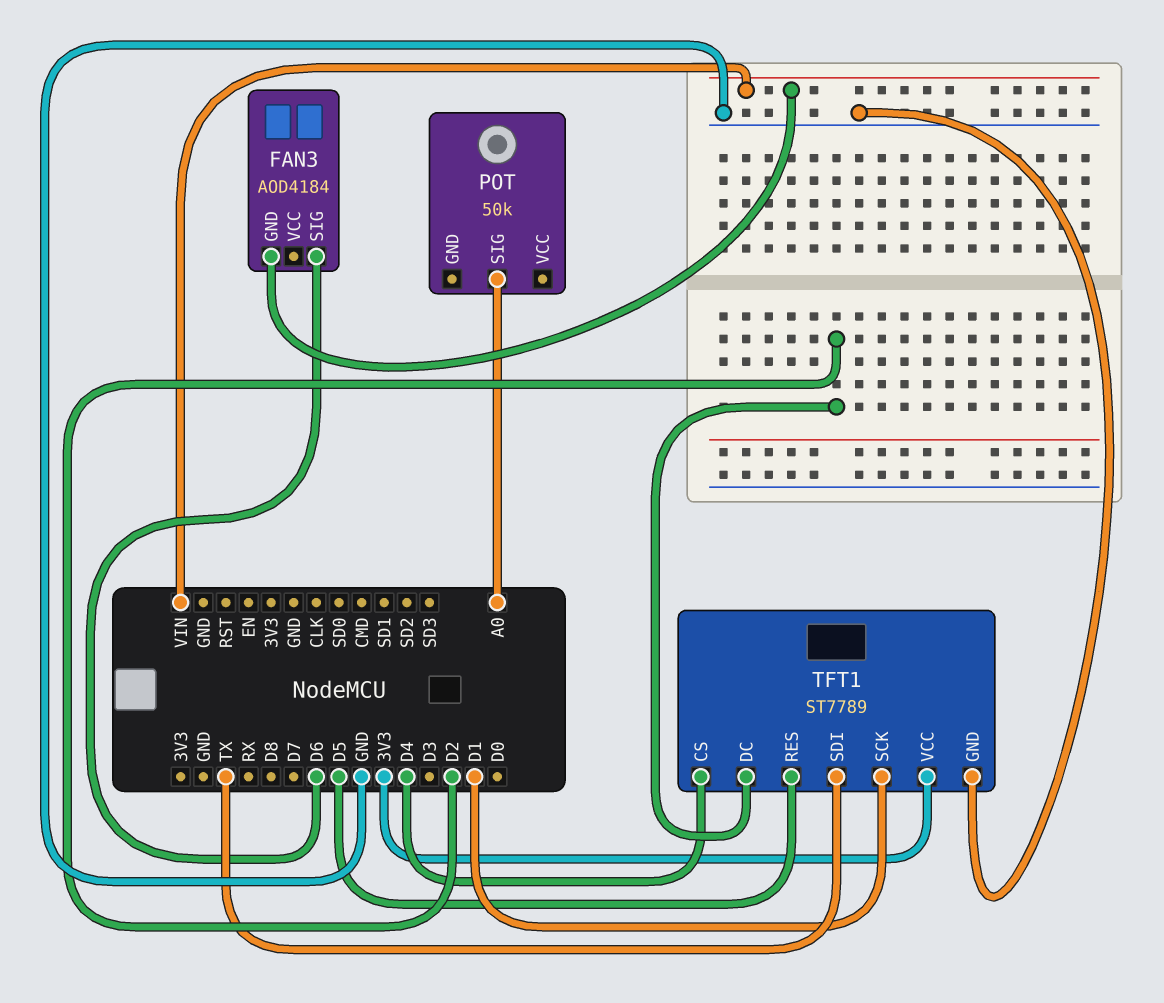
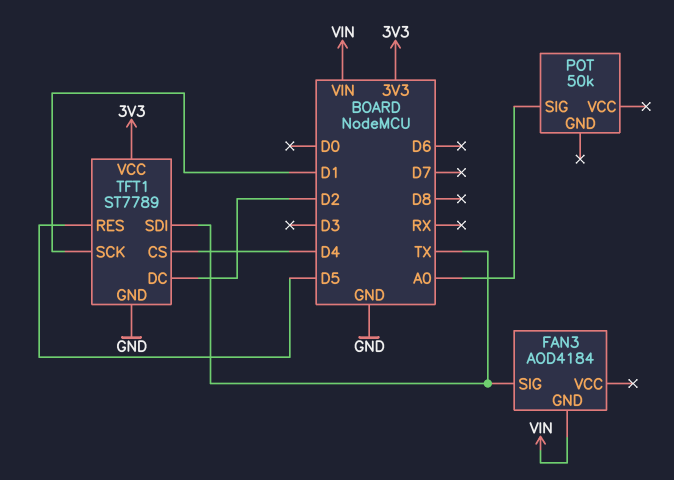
FAN3 pin SIG: D6 -> TX

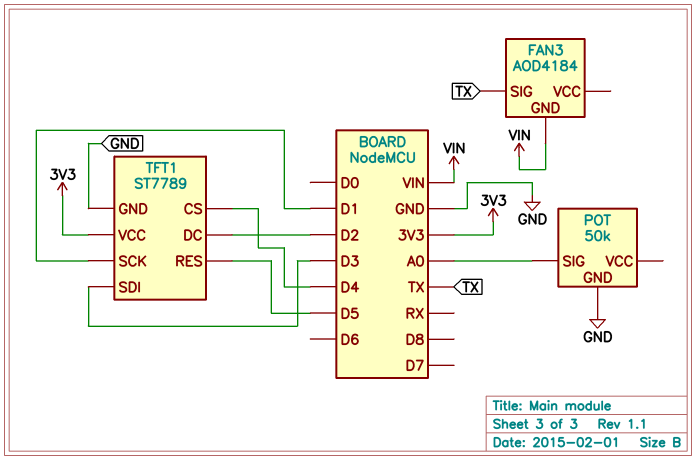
POT pin GND: none -> GND
TFT1 pin SDI: TX -> D3

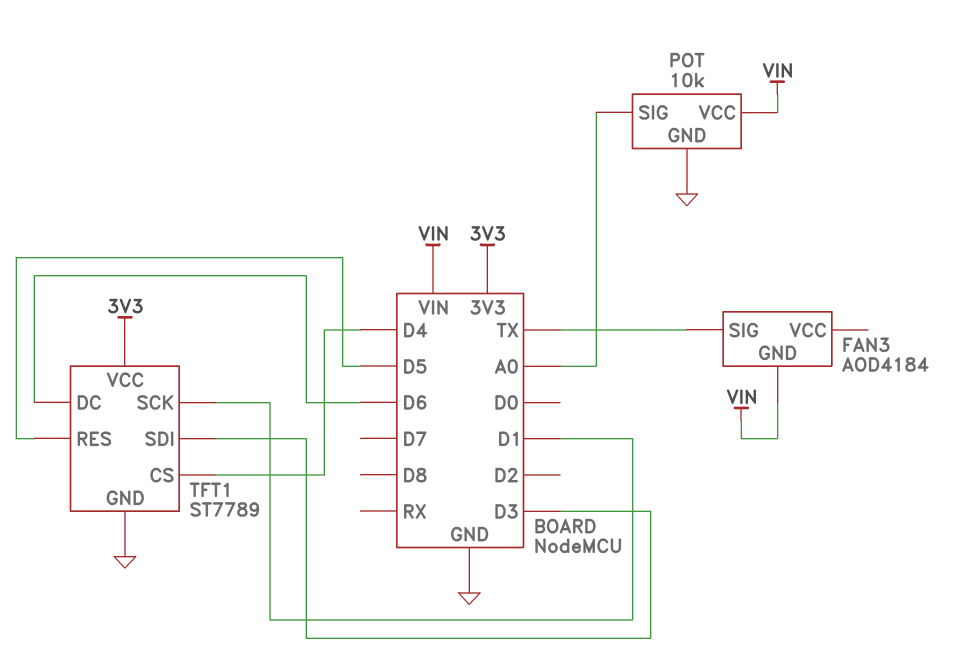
POT: 50k -> 10k
POT pin VCC: none -> VIN
TFT1 pin DC: D2 -> D6

